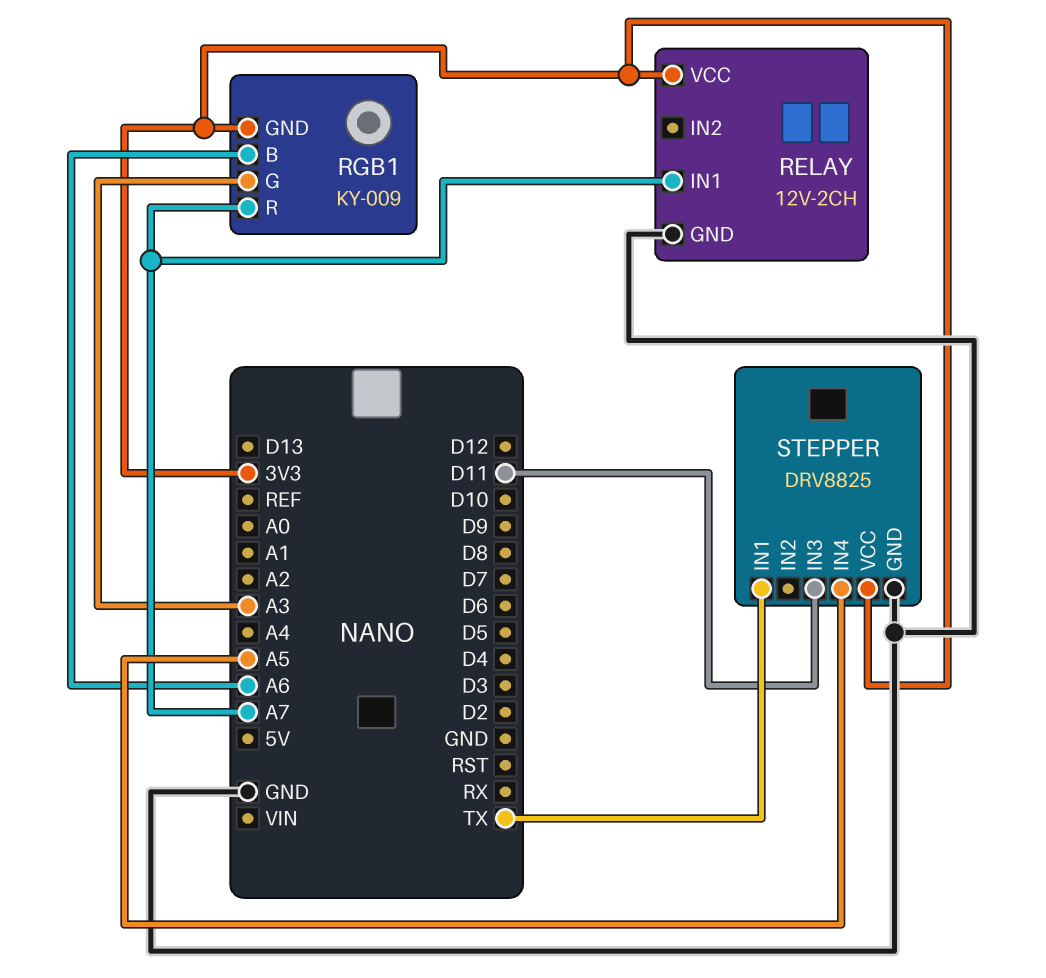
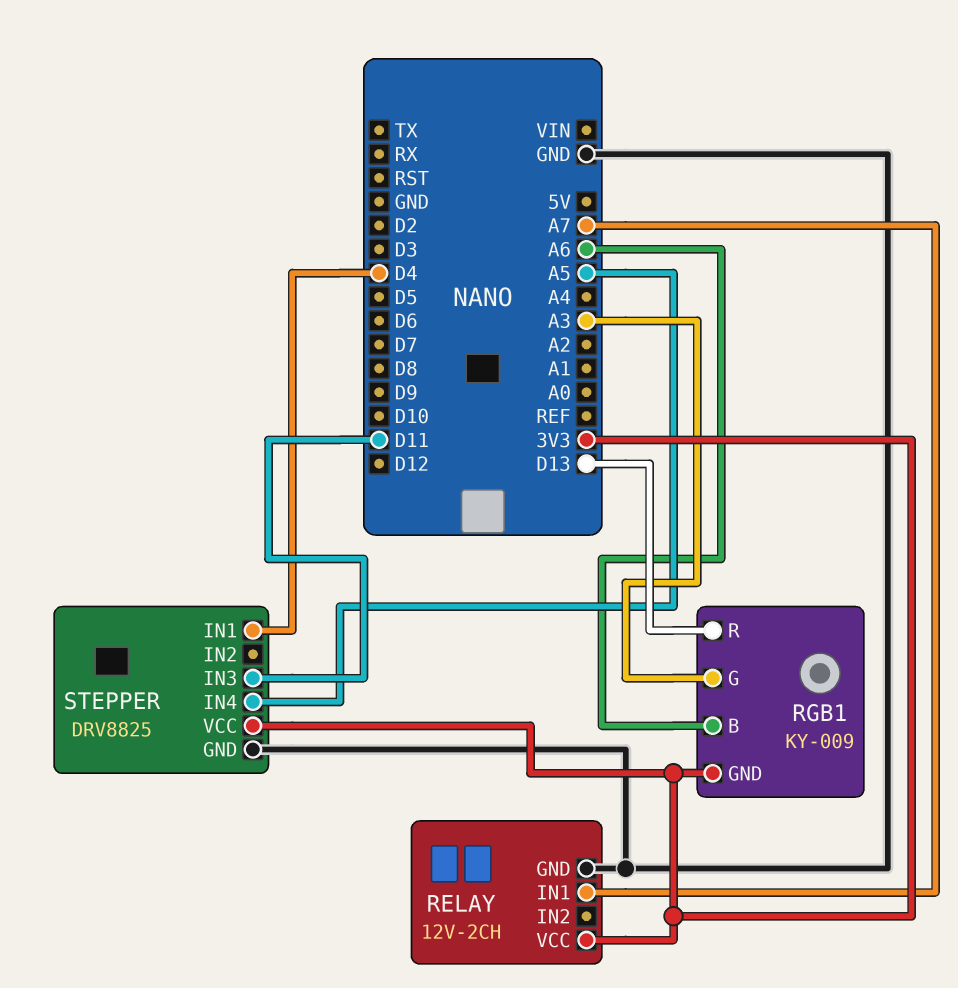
RGB1 pin R: A7 -> D13
STEPPER pin IN1: TX -> D4

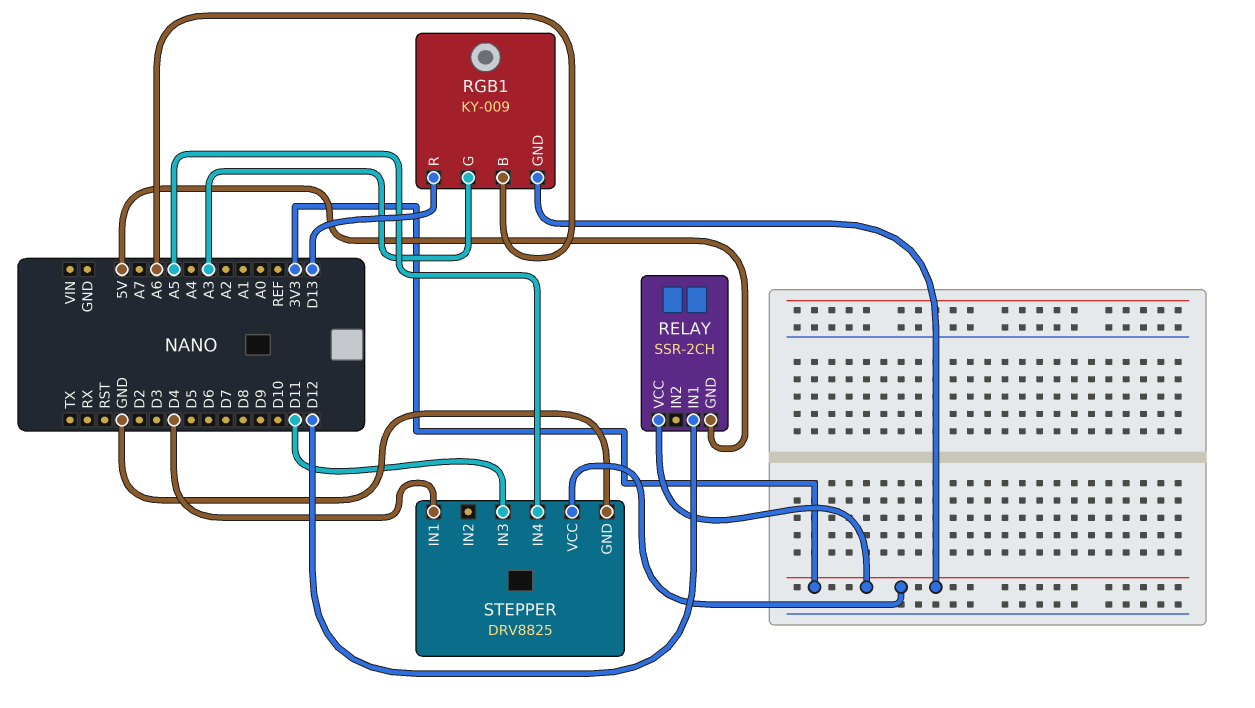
RELAY: 12V-2CH -> SSR-2CH
RELAY pin GND: GND -> 5V
RELAY pin IN1: A7 -> D12

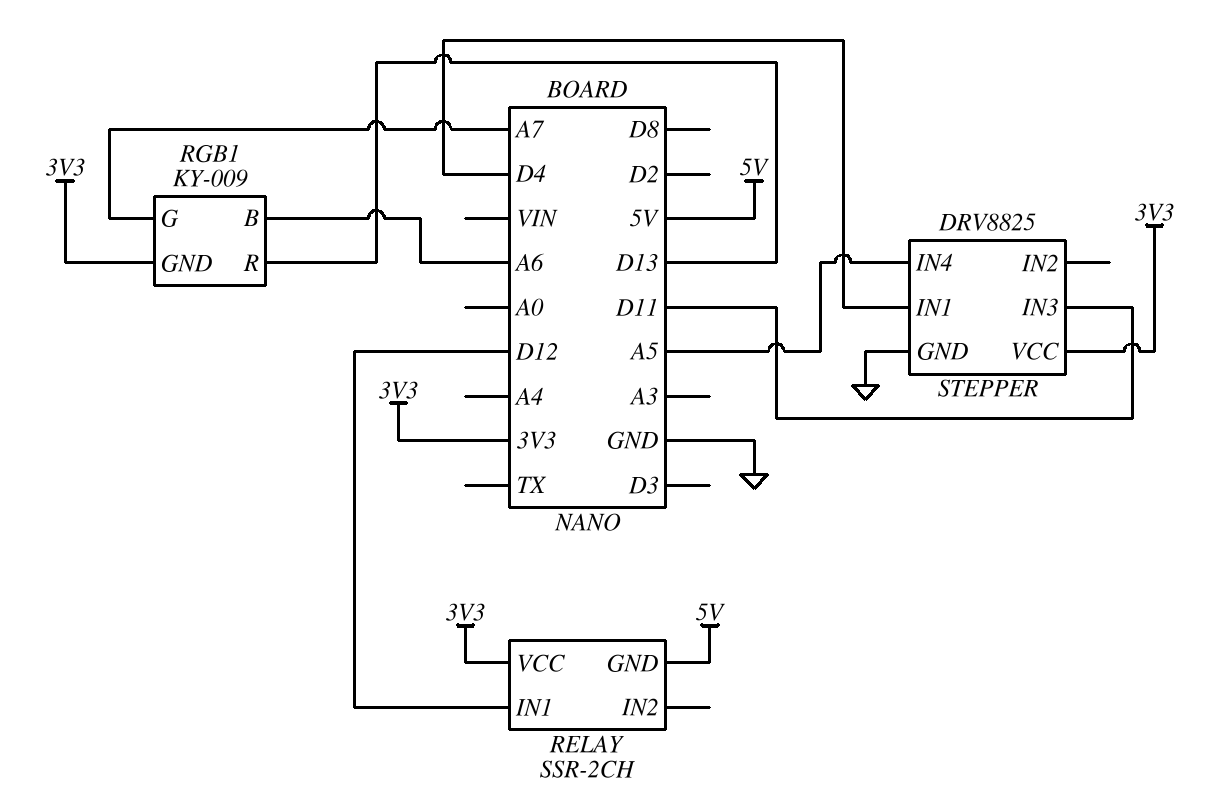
RGB1 pin G: A3 -> A7

